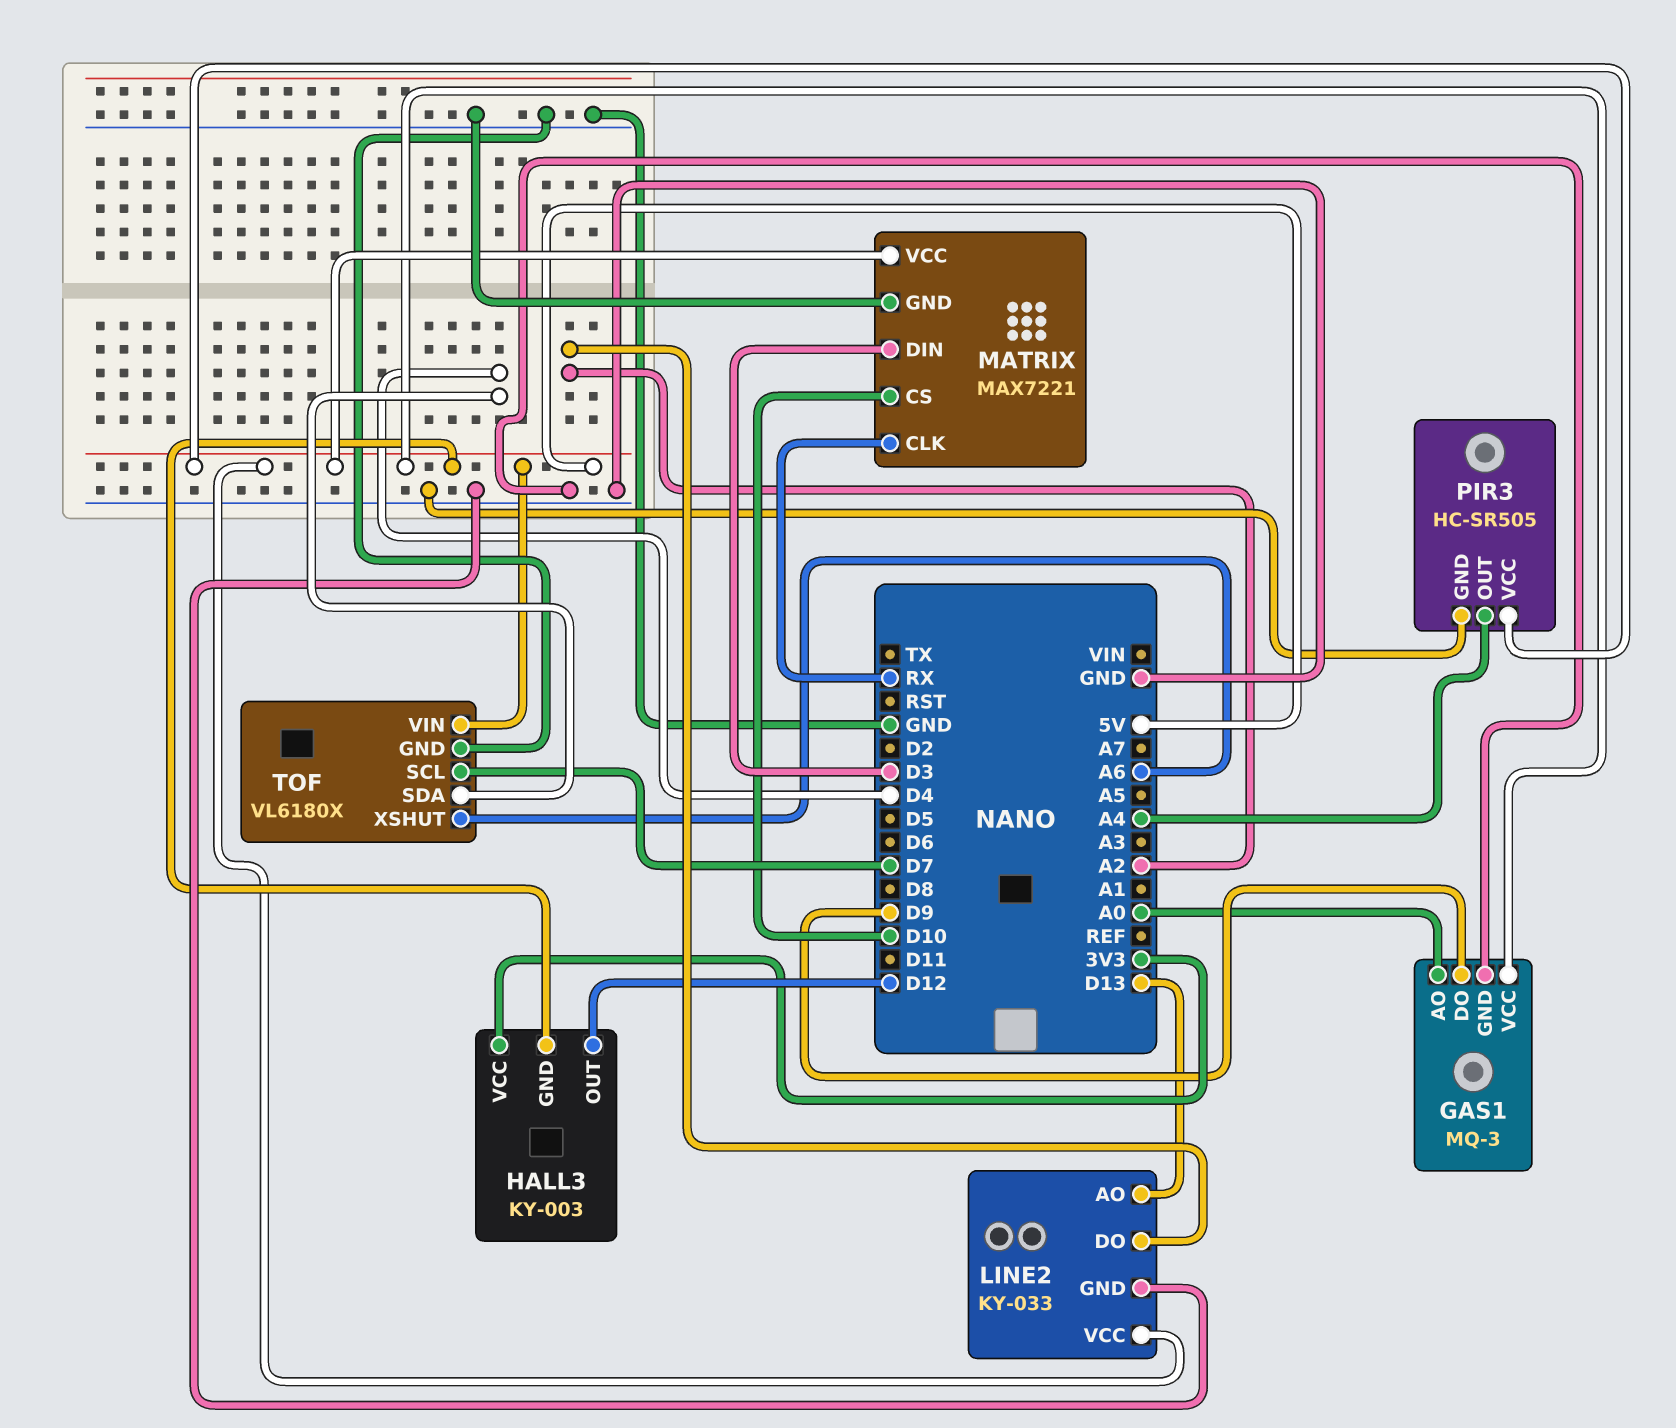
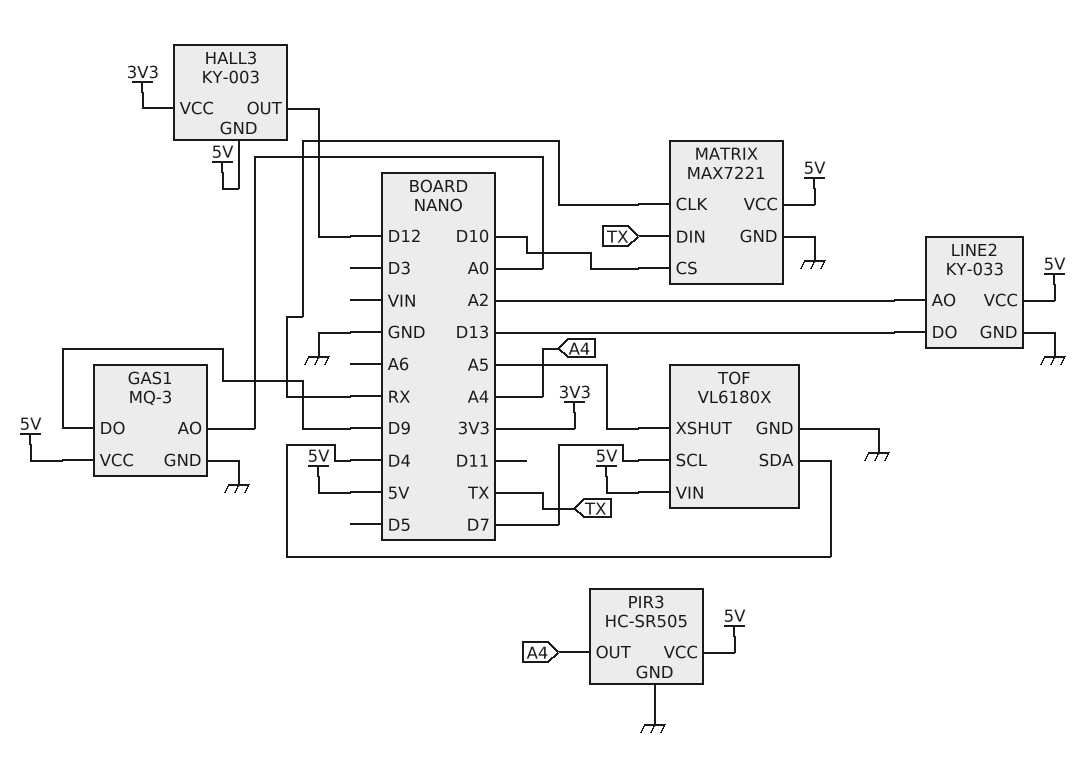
LINE2 pin AO: D13 -> A2
LINE2 pin DO: A2 -> D13
MATRIX pin DIN: D3 -> TX
TOF pin XSHUT: A6 -> A5

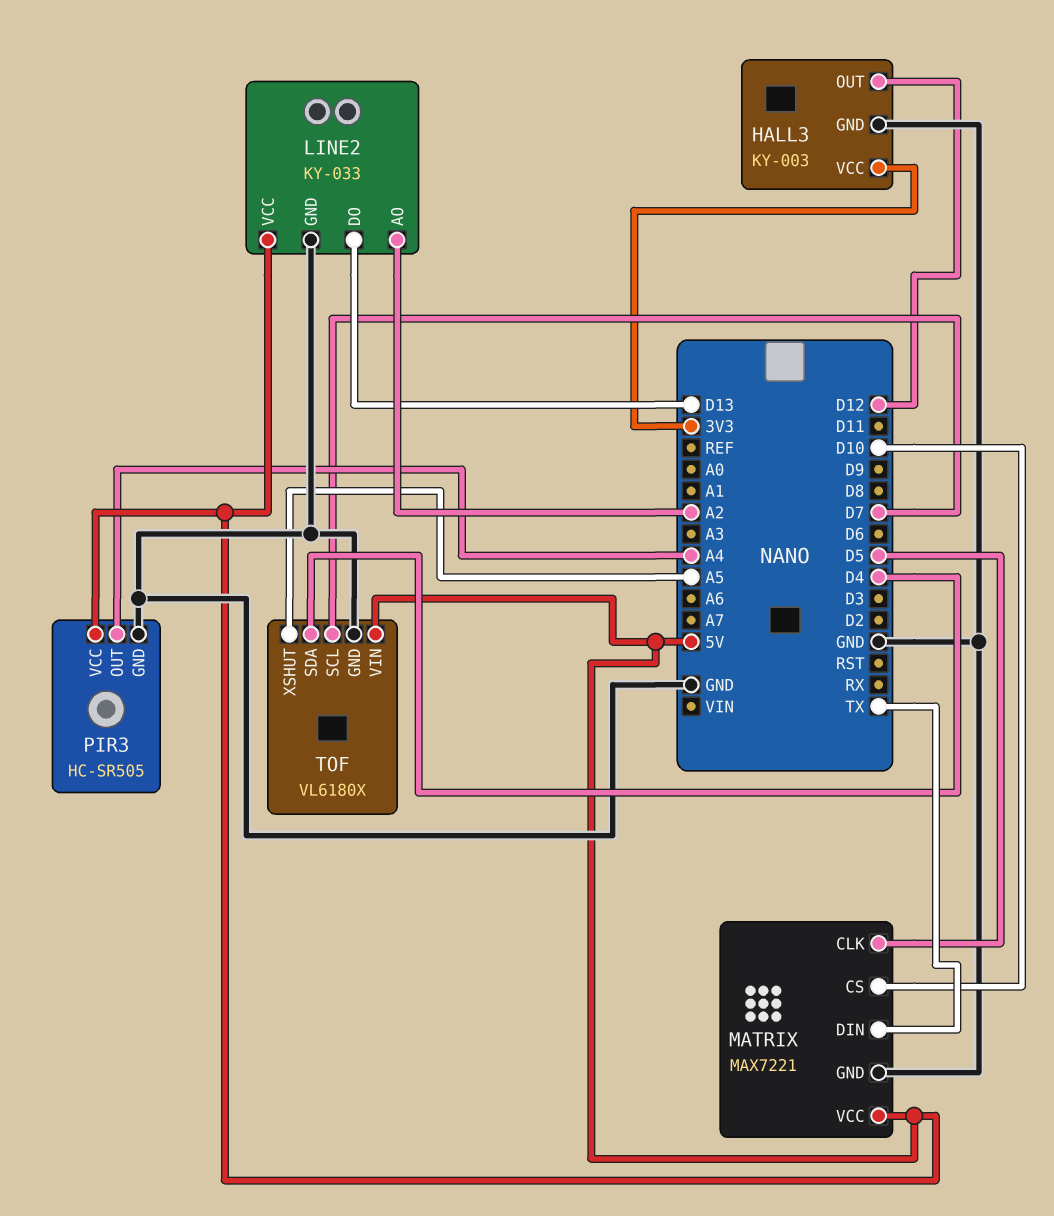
GAS1: MQ-3 -> none
GAS1 pin AO: A0 -> none
GAS1 pin DO: D9 -> none
GAS1 pin GND: GND -> none
GAS1 pin VCC: 5V -> none
HALL3 pin GND: 5V -> GND
MATRIX pin CLK: RX -> D5

